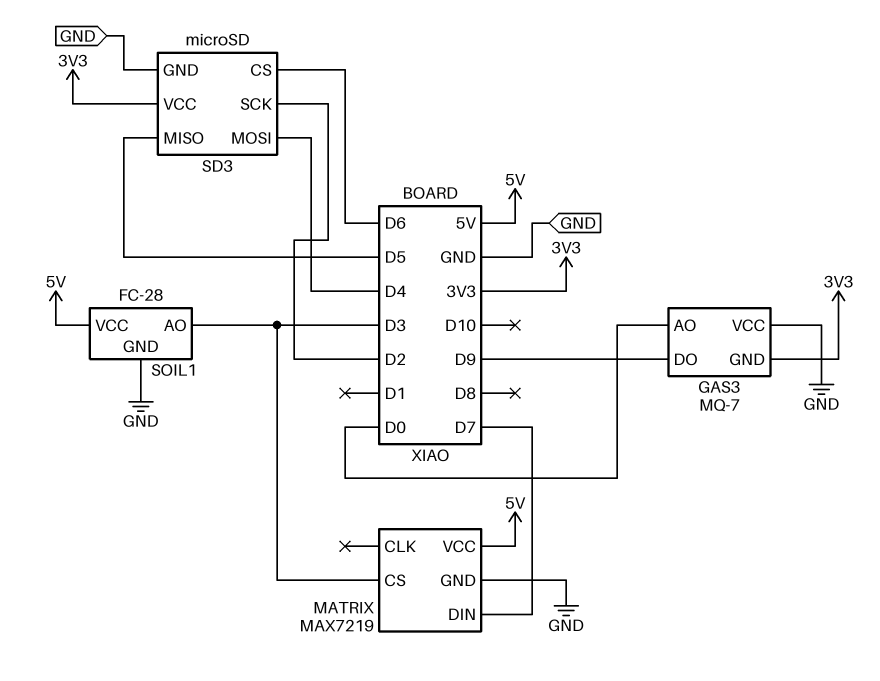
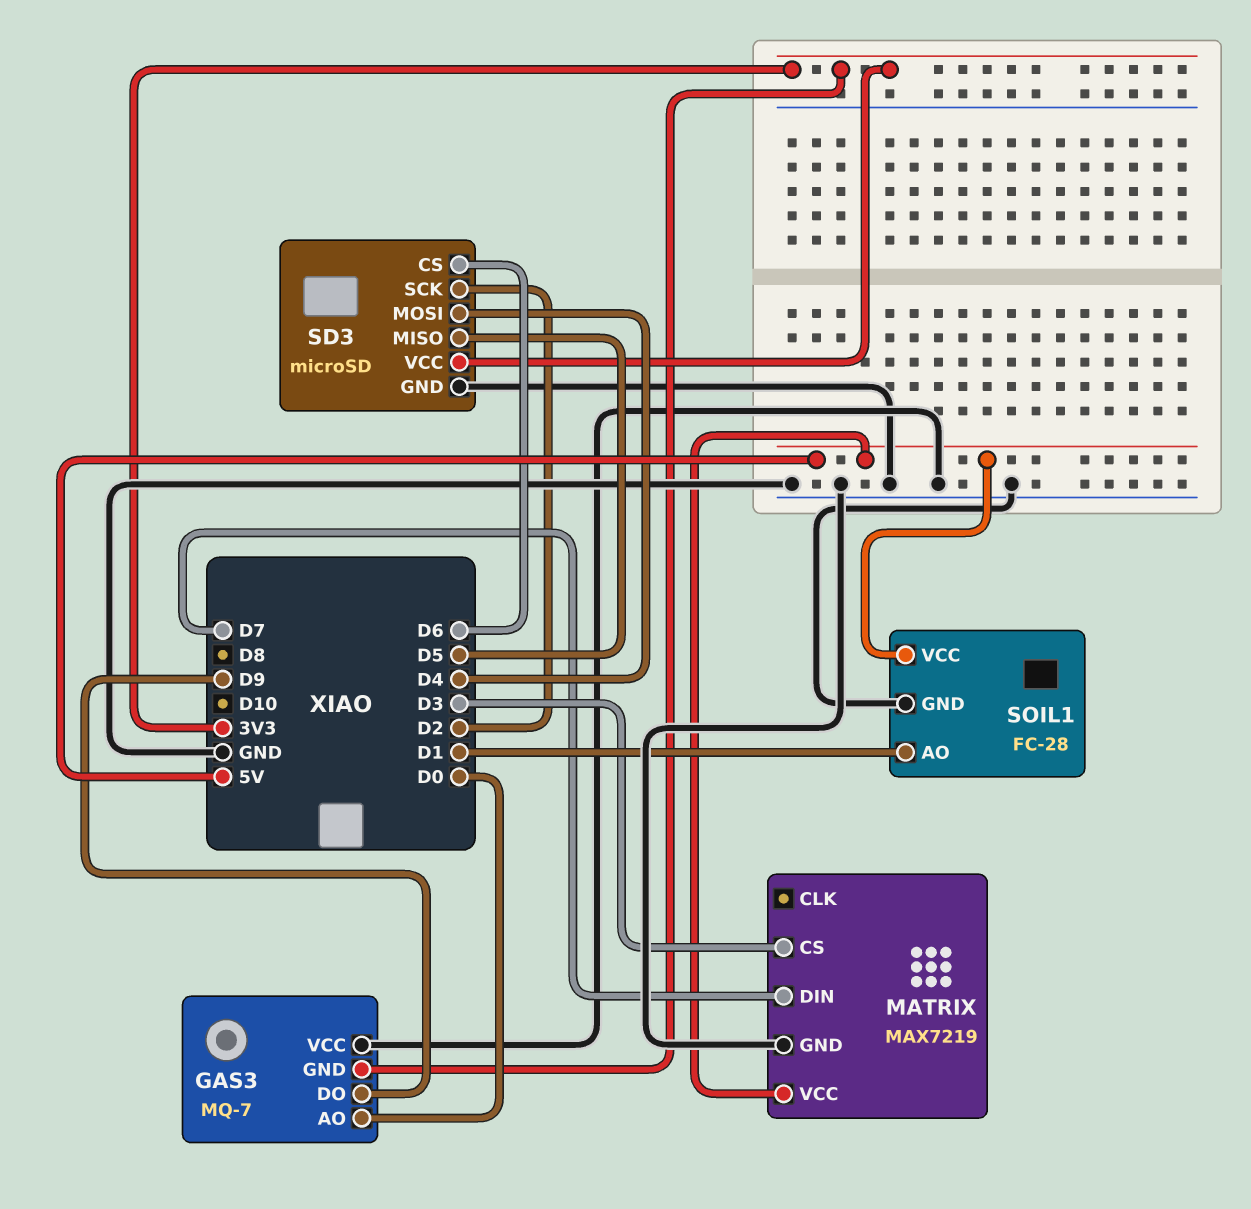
SOIL1 pin AO: D3 -> D1

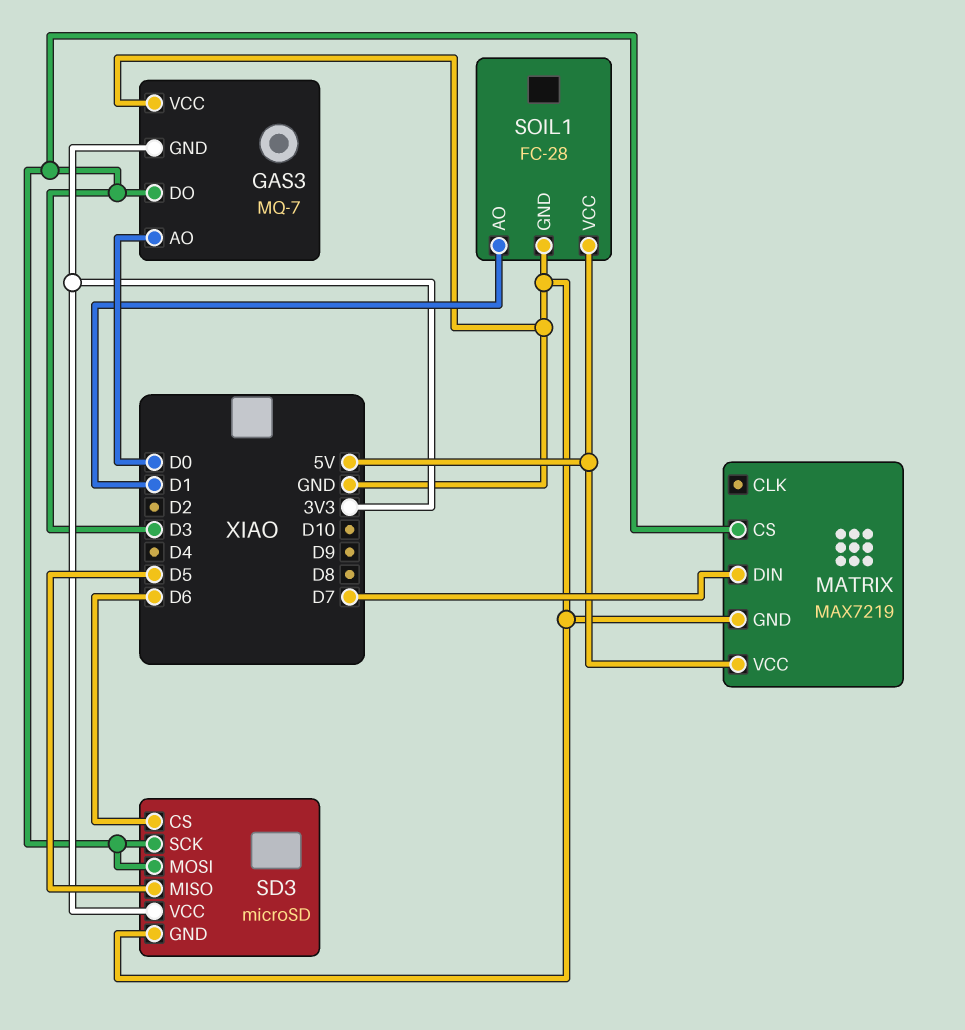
GAS3 pin DO: D9 -> D3
SD3 pin MOSI: D4 -> D3
SD3 pin SCK: D2 -> D3

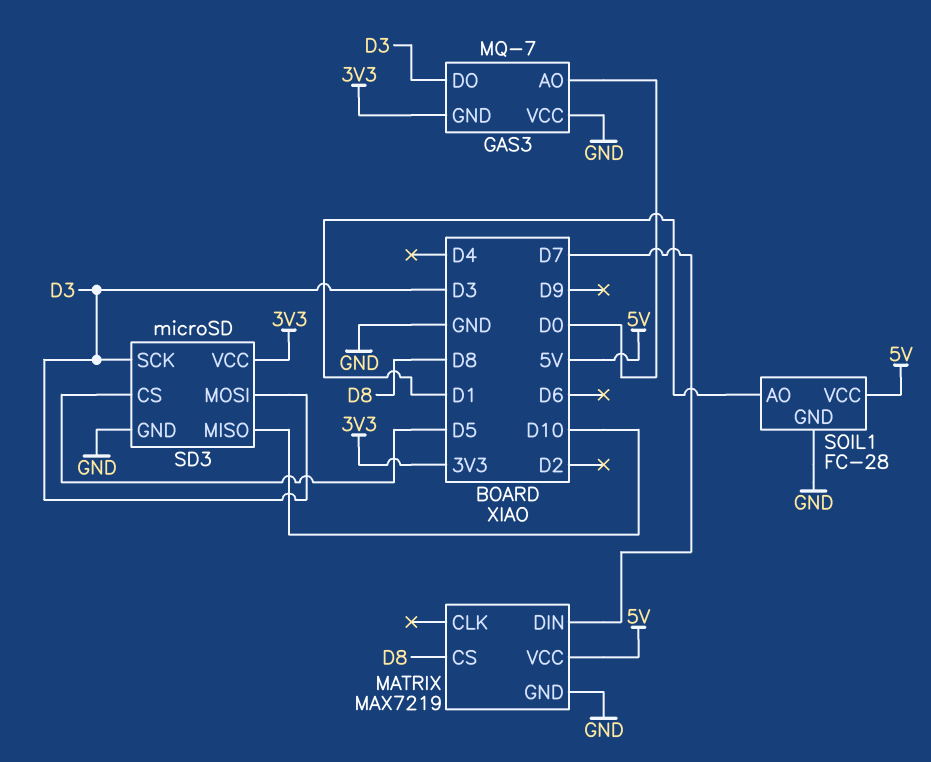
MATRIX pin CS: D3 -> D8
SD3 pin CS: D6 -> D5
SD3 pin MISO: D5 -> D10

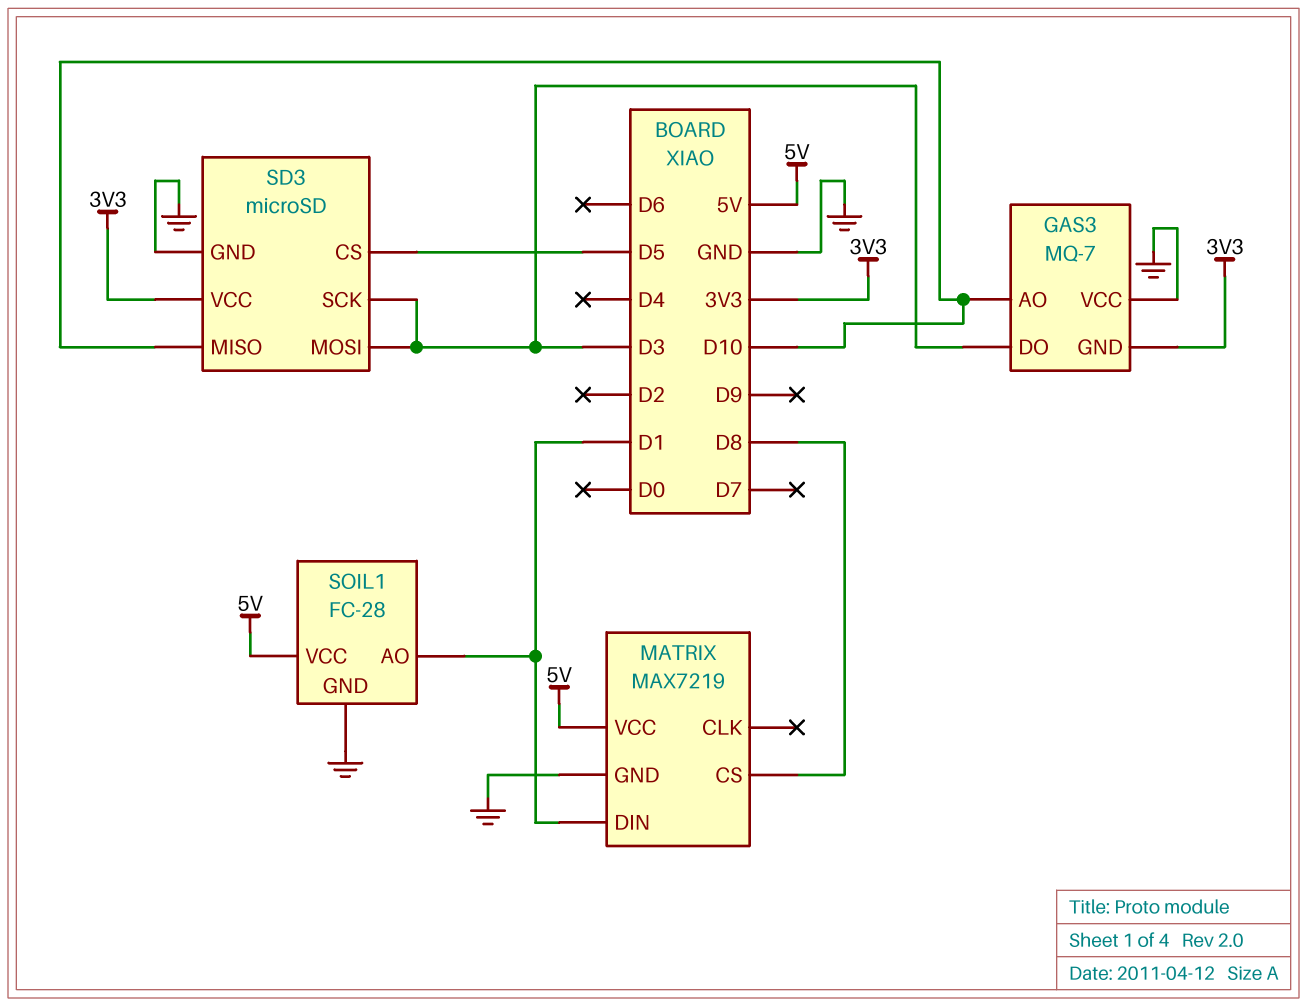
GAS3 pin AO: D0 -> D10
MATRIX pin DIN: D7 -> D1

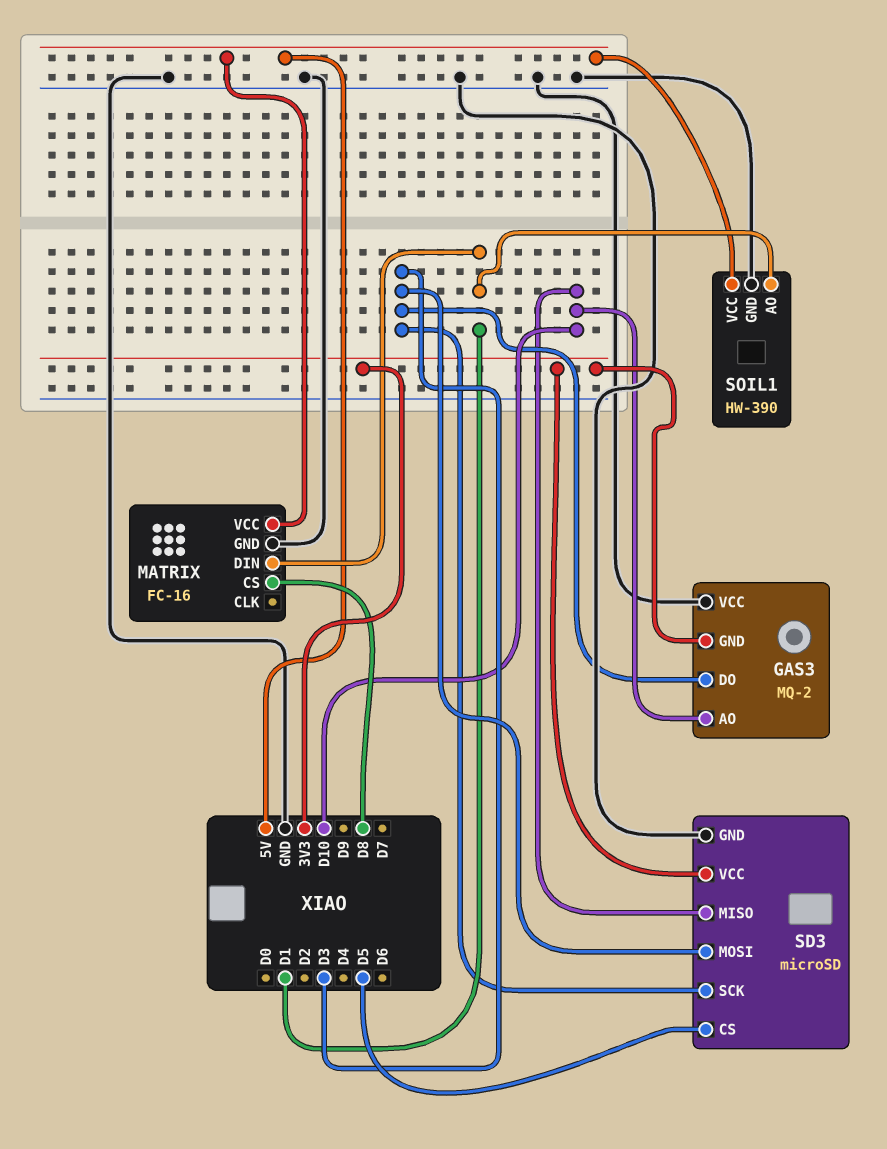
GAS3: MQ-7 -> MQ-2
MATRIX: MAX7219 -> FC-16
SOIL1: FC-28 -> HW-390

